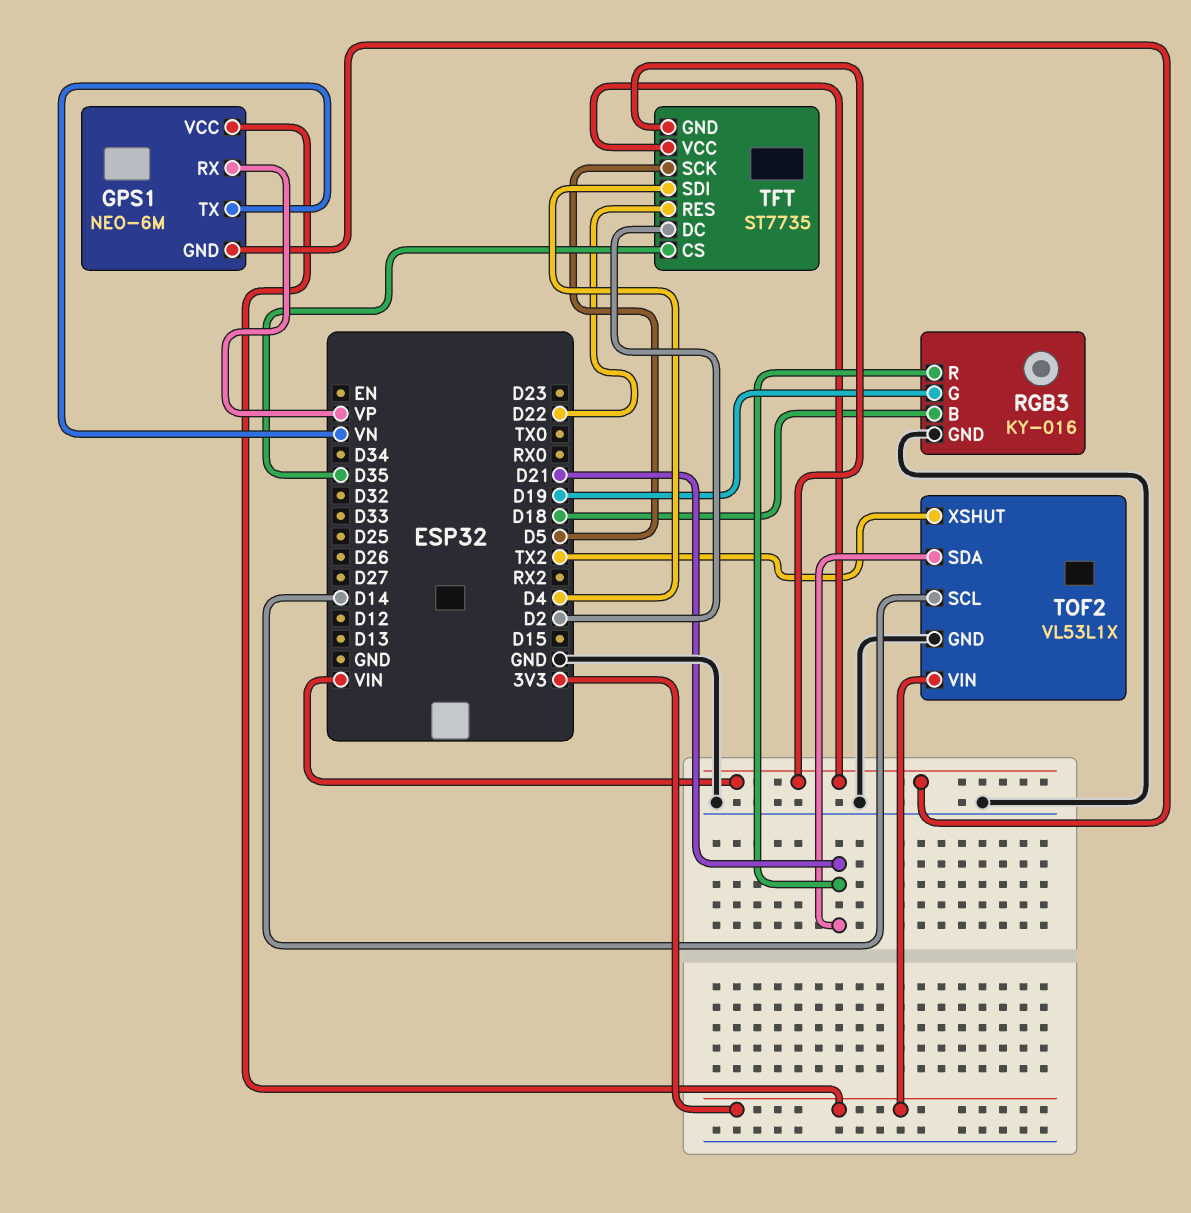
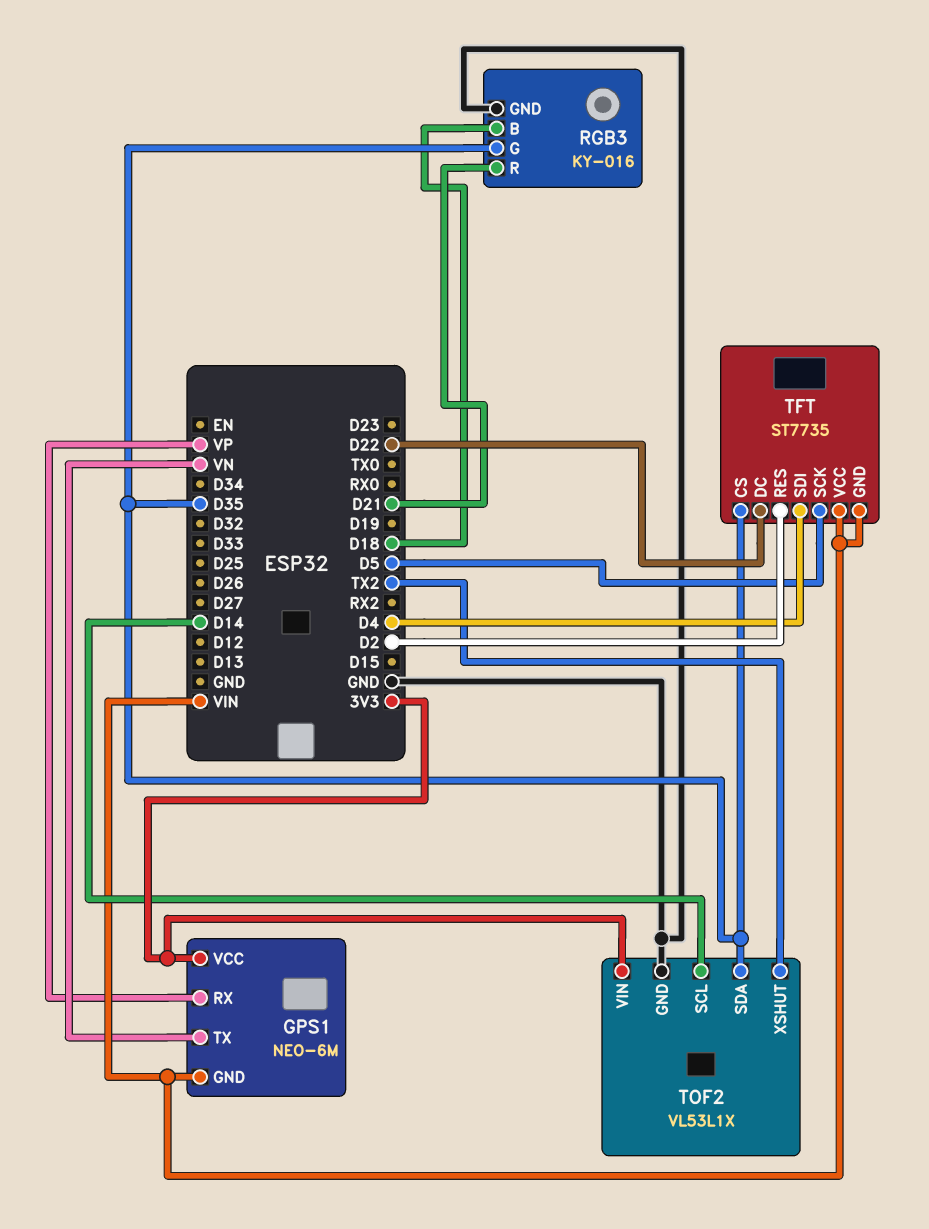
RGB3 pin G: D19 -> D35
TFT pin DC: D2 -> D22
TFT pin RES: D22 -> D2
TOF2 pin SDA: D21 -> D35

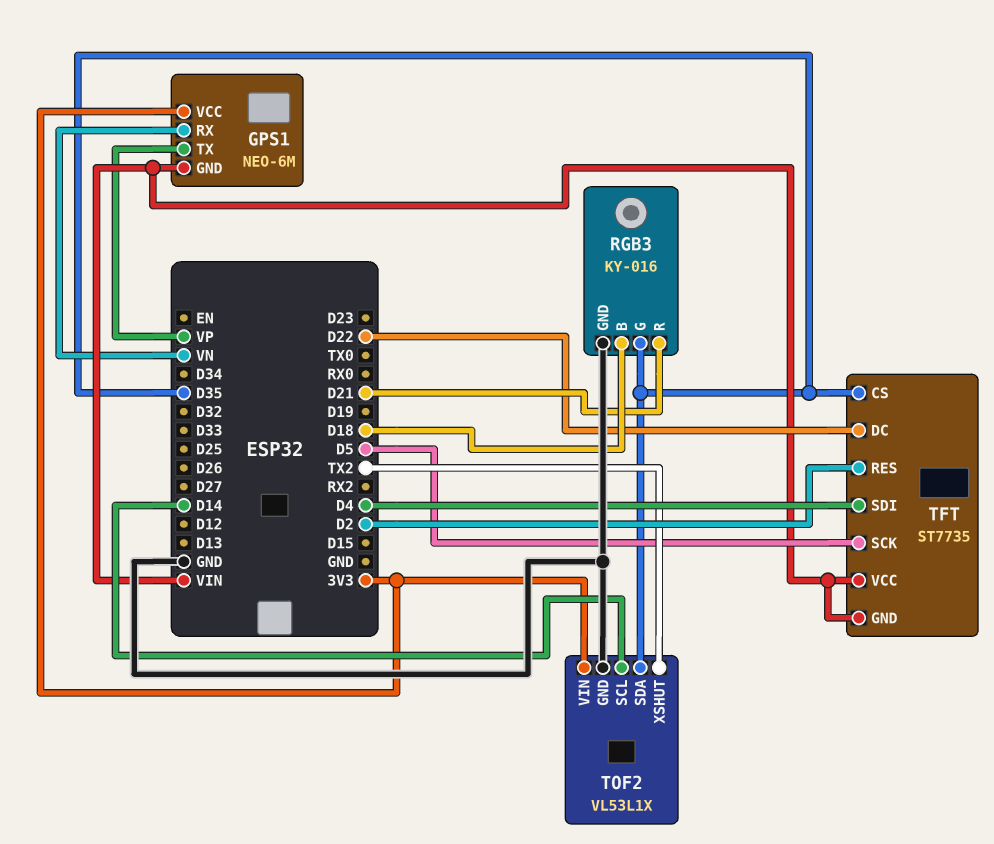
GPS1 pin RX: VP -> VN
GPS1 pin TX: VN -> VP

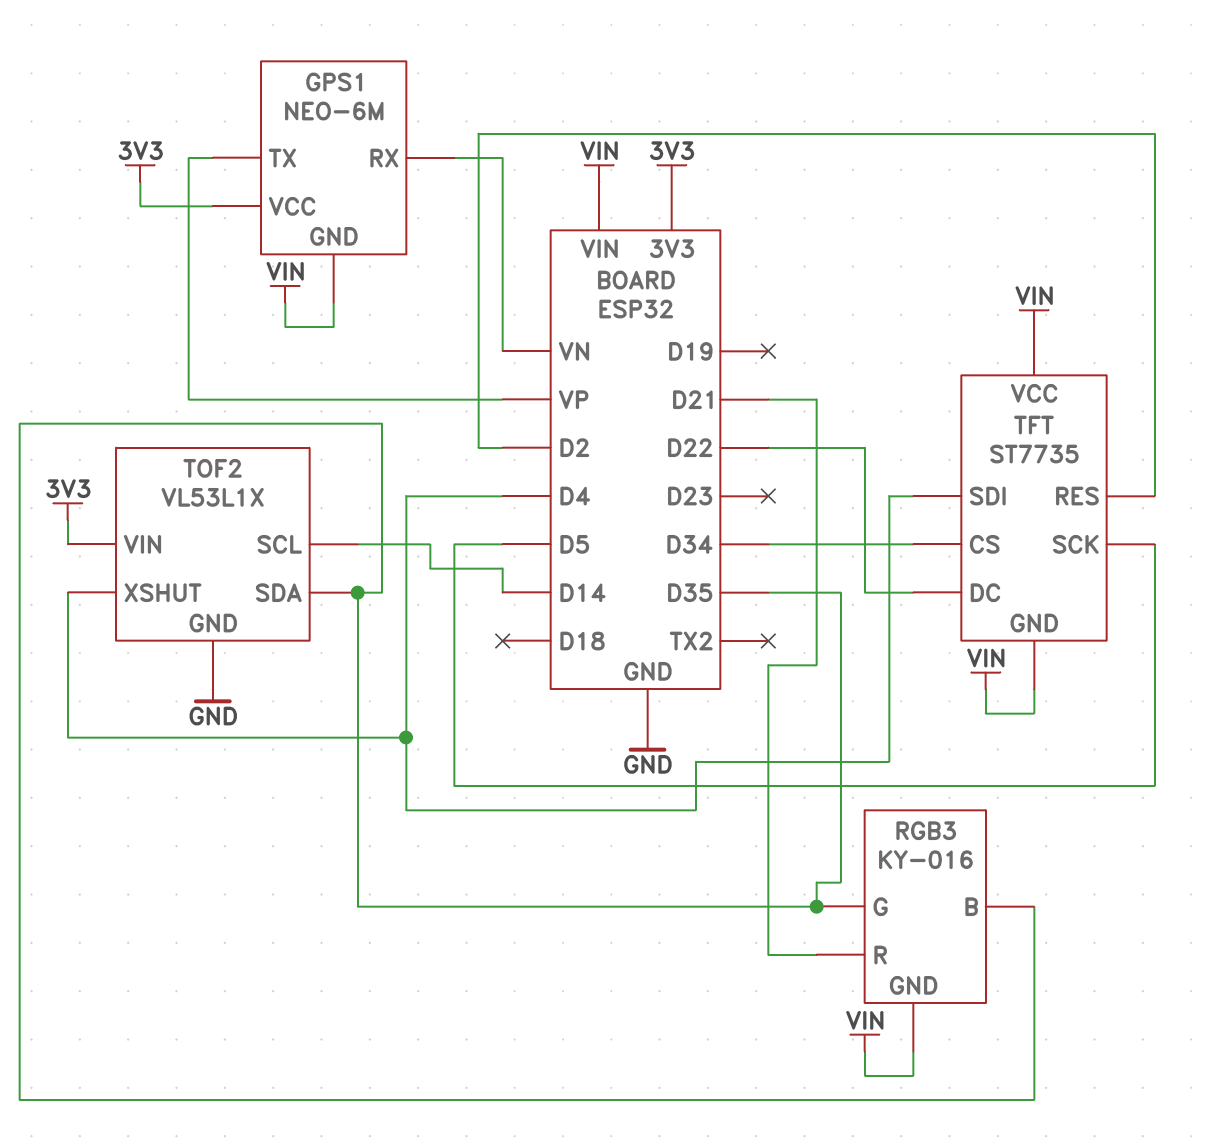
RGB3 pin B: D18 -> D35
RGB3 pin GND: GND -> VIN
TFT pin CS: D35 -> D34
TOF2 pin XSHUT: TX2 -> D4

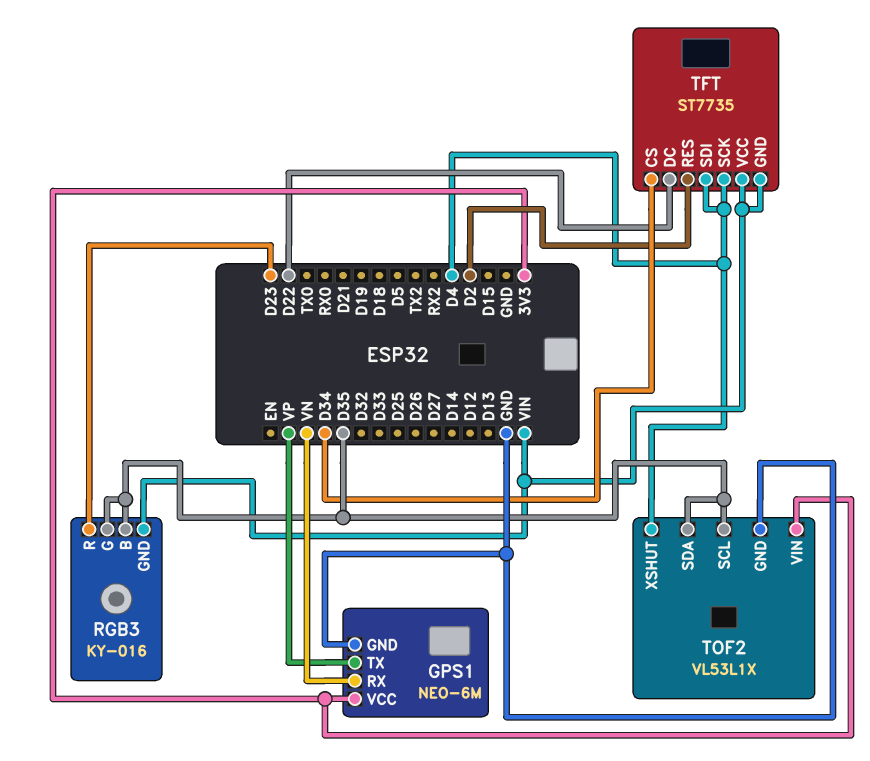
GPS1 pin GND: VIN -> GND
RGB3 pin R: D21 -> D23
TFT pin SCK: D5 -> D4
TOF2 pin SCL: D14 -> D35

